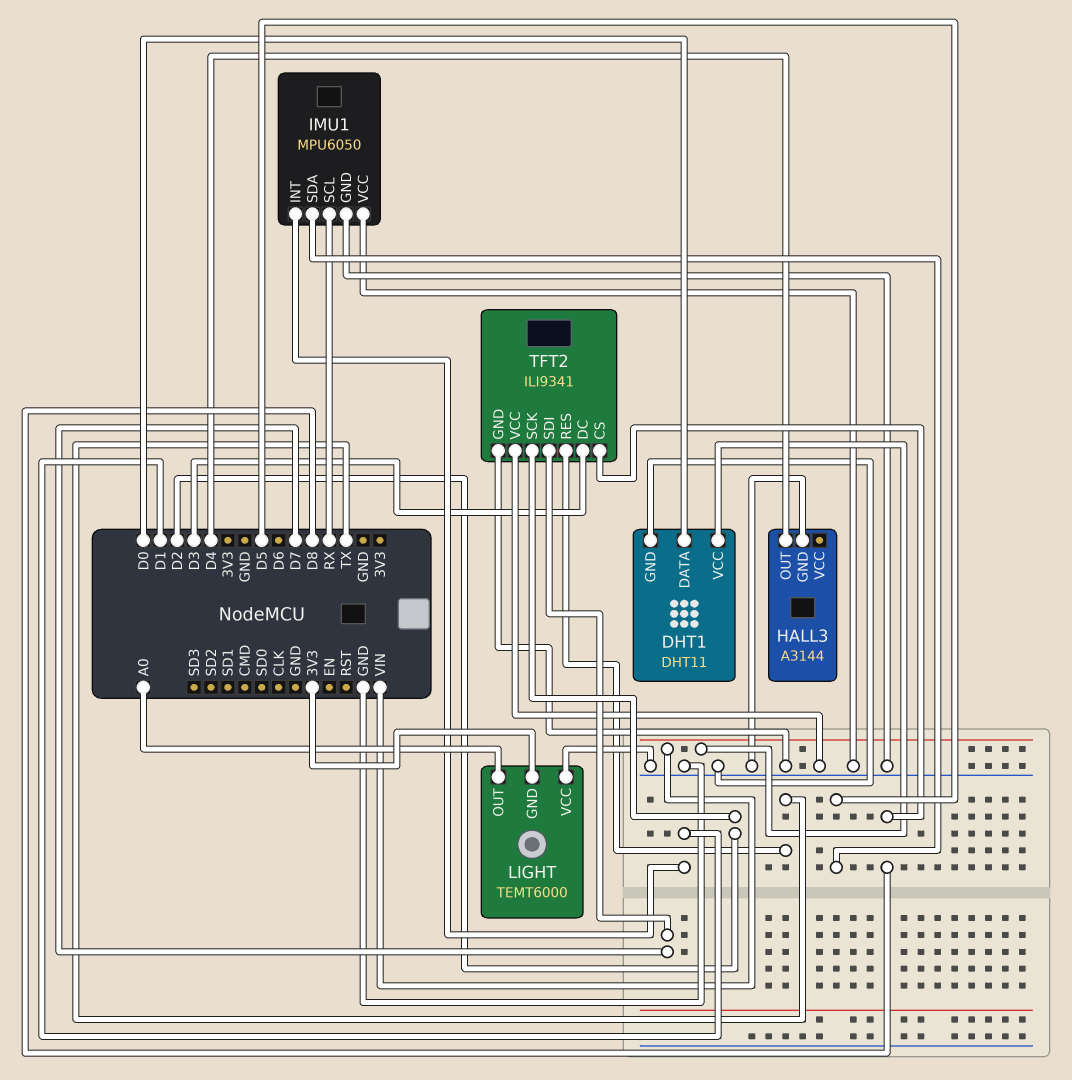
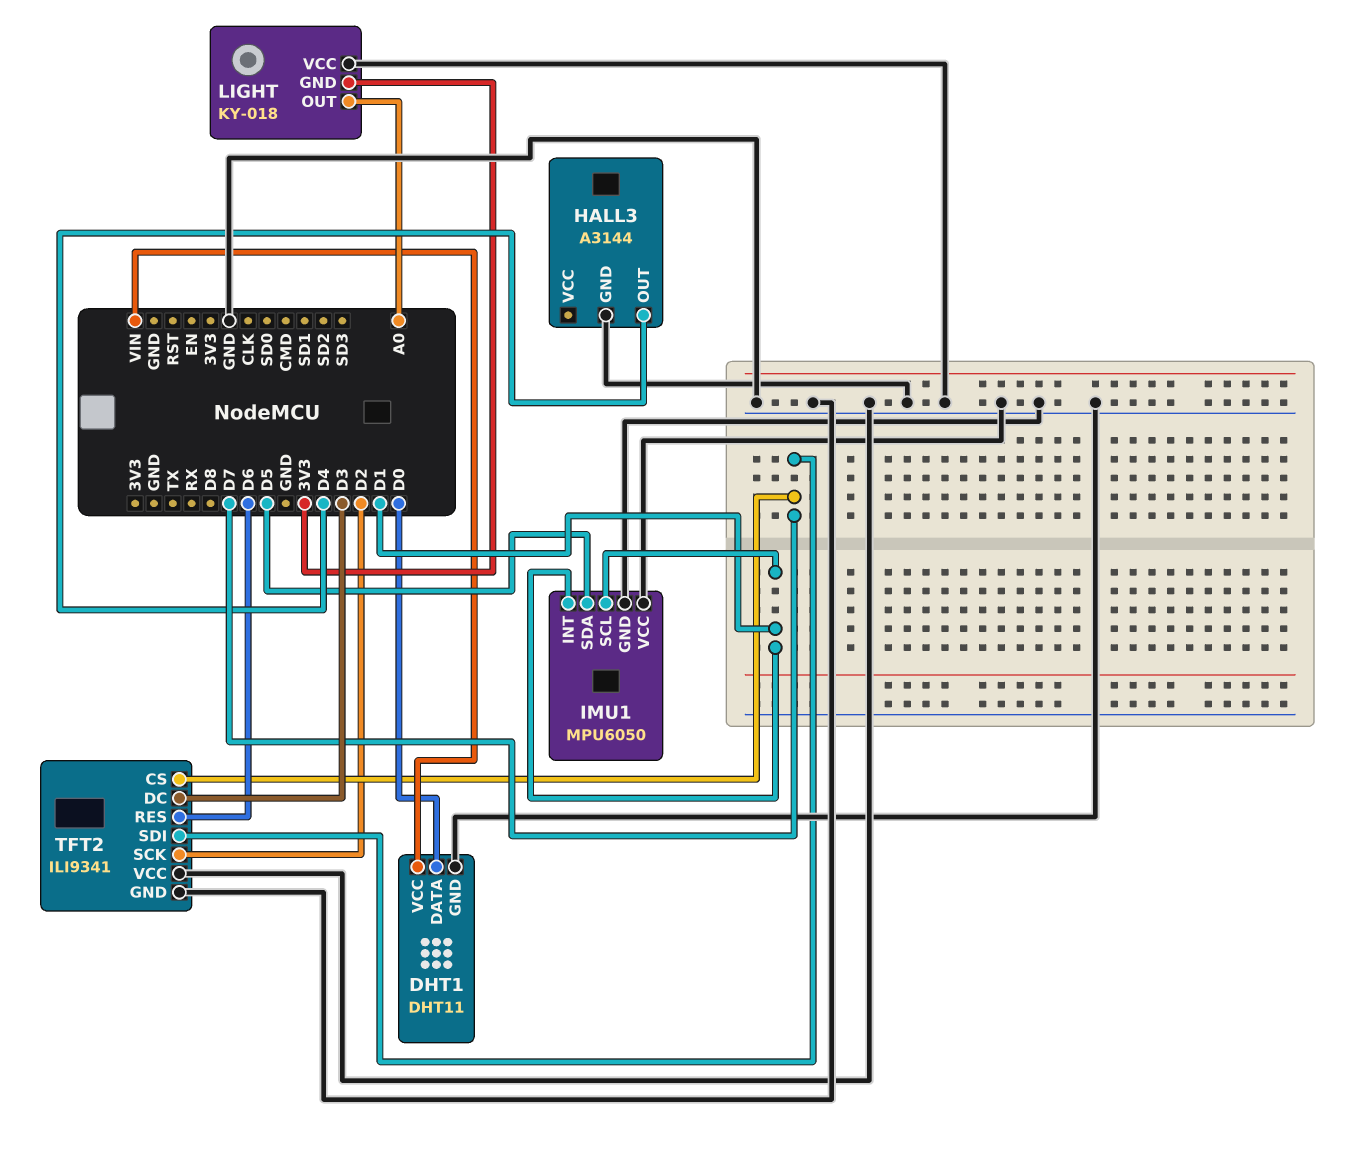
IMU1 pin SCL: RX -> D1
LIGHT: TEMT6000 -> KY-018
TFT2 pin CS: D8 -> D7
TFT2 pin RES: TX -> D6

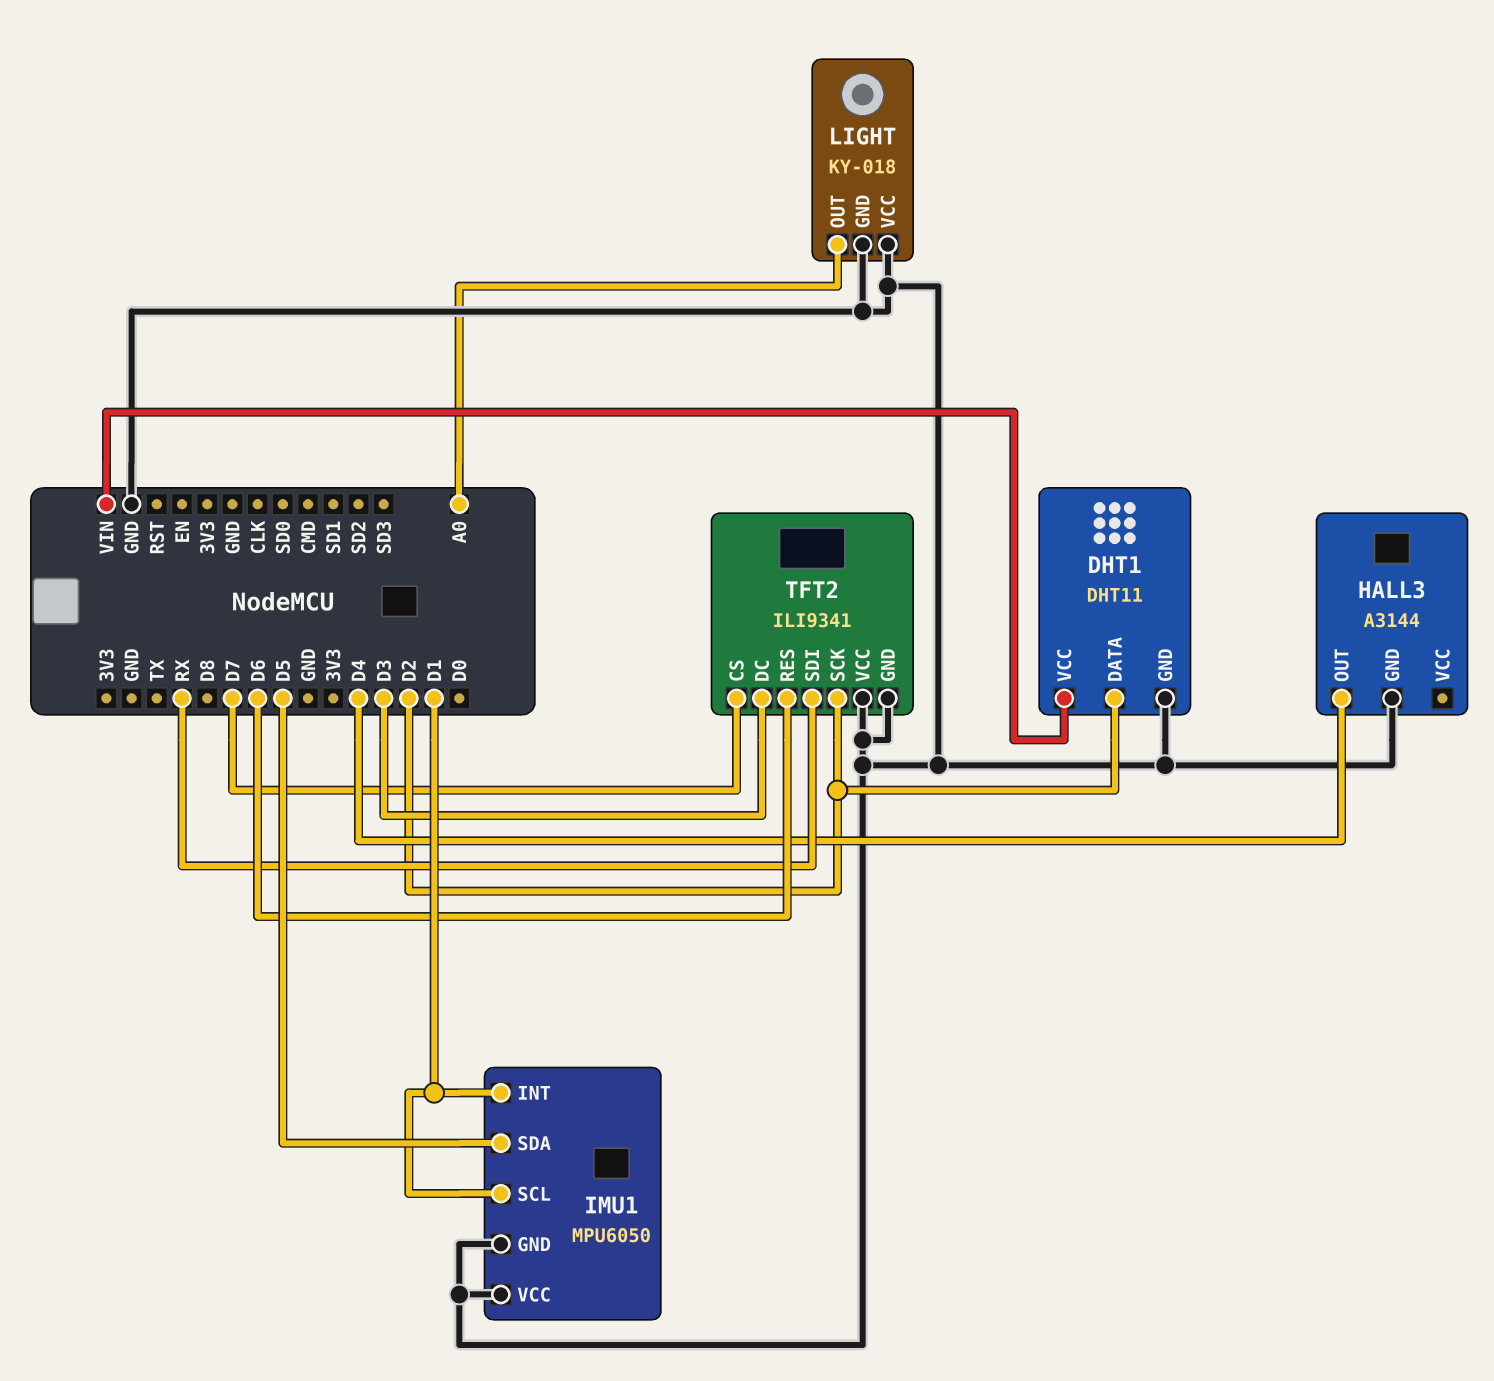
DHT1 pin DATA: D0 -> D2
LIGHT pin GND: 3V3 -> GND
TFT2 pin SDI: D7 -> RX

